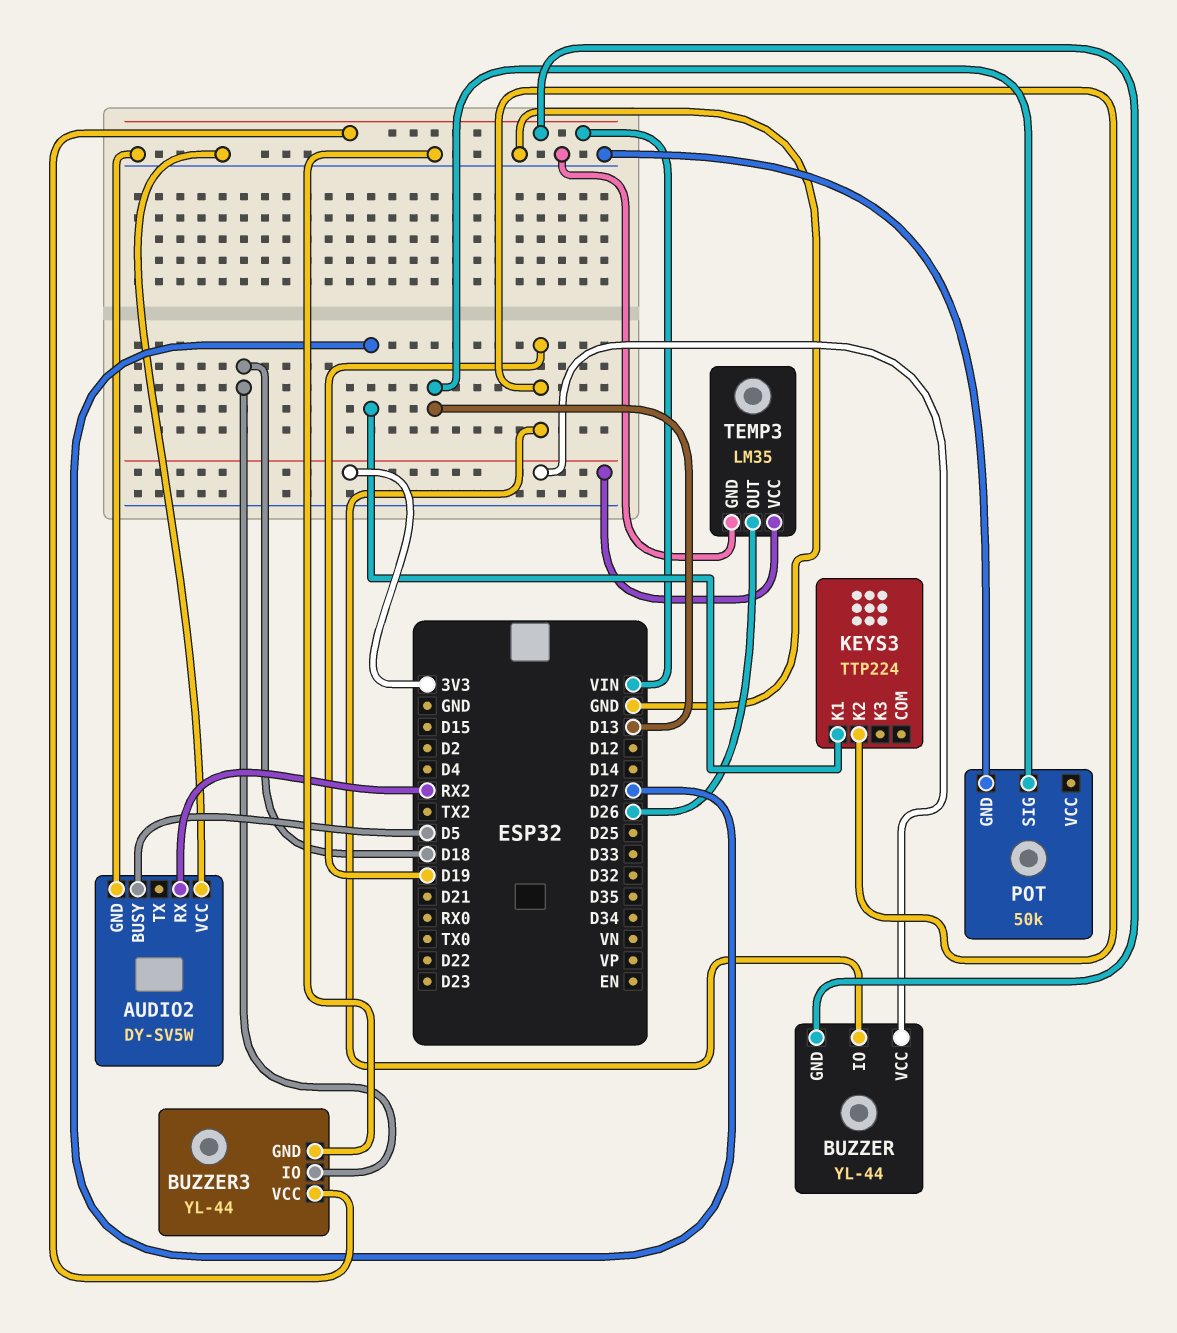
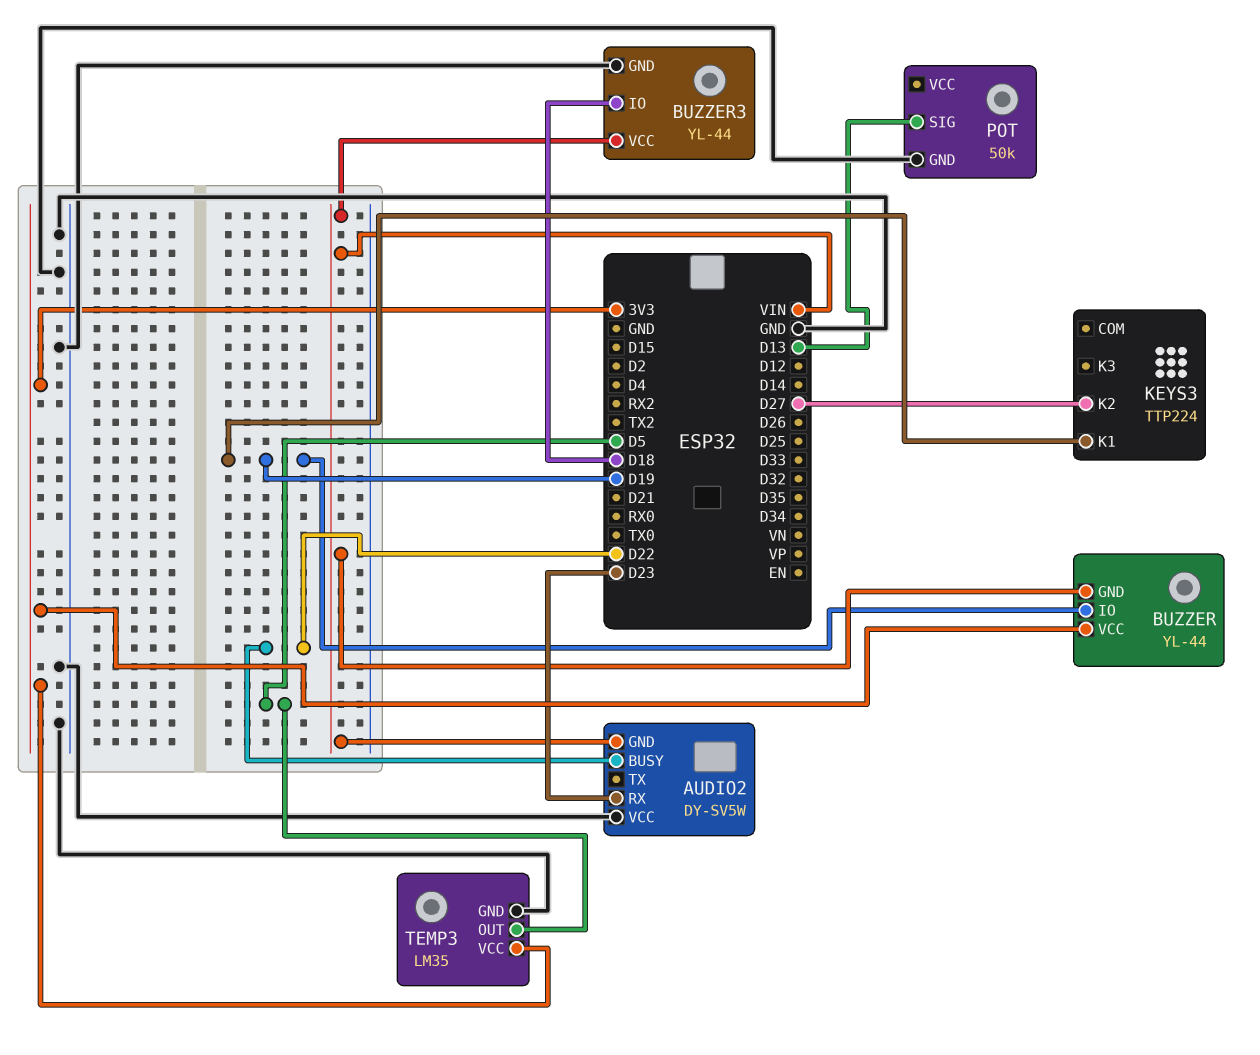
AUDIO2 pin BUSY: D5 -> D22
AUDIO2 pin GND: GND -> VIN
AUDIO2 pin RX: RX2 -> D23
KEYS3 pin K1: D27 -> D19
KEYS3 pin K2: D19 -> D27
TEMP3 pin OUT: D26 -> D5

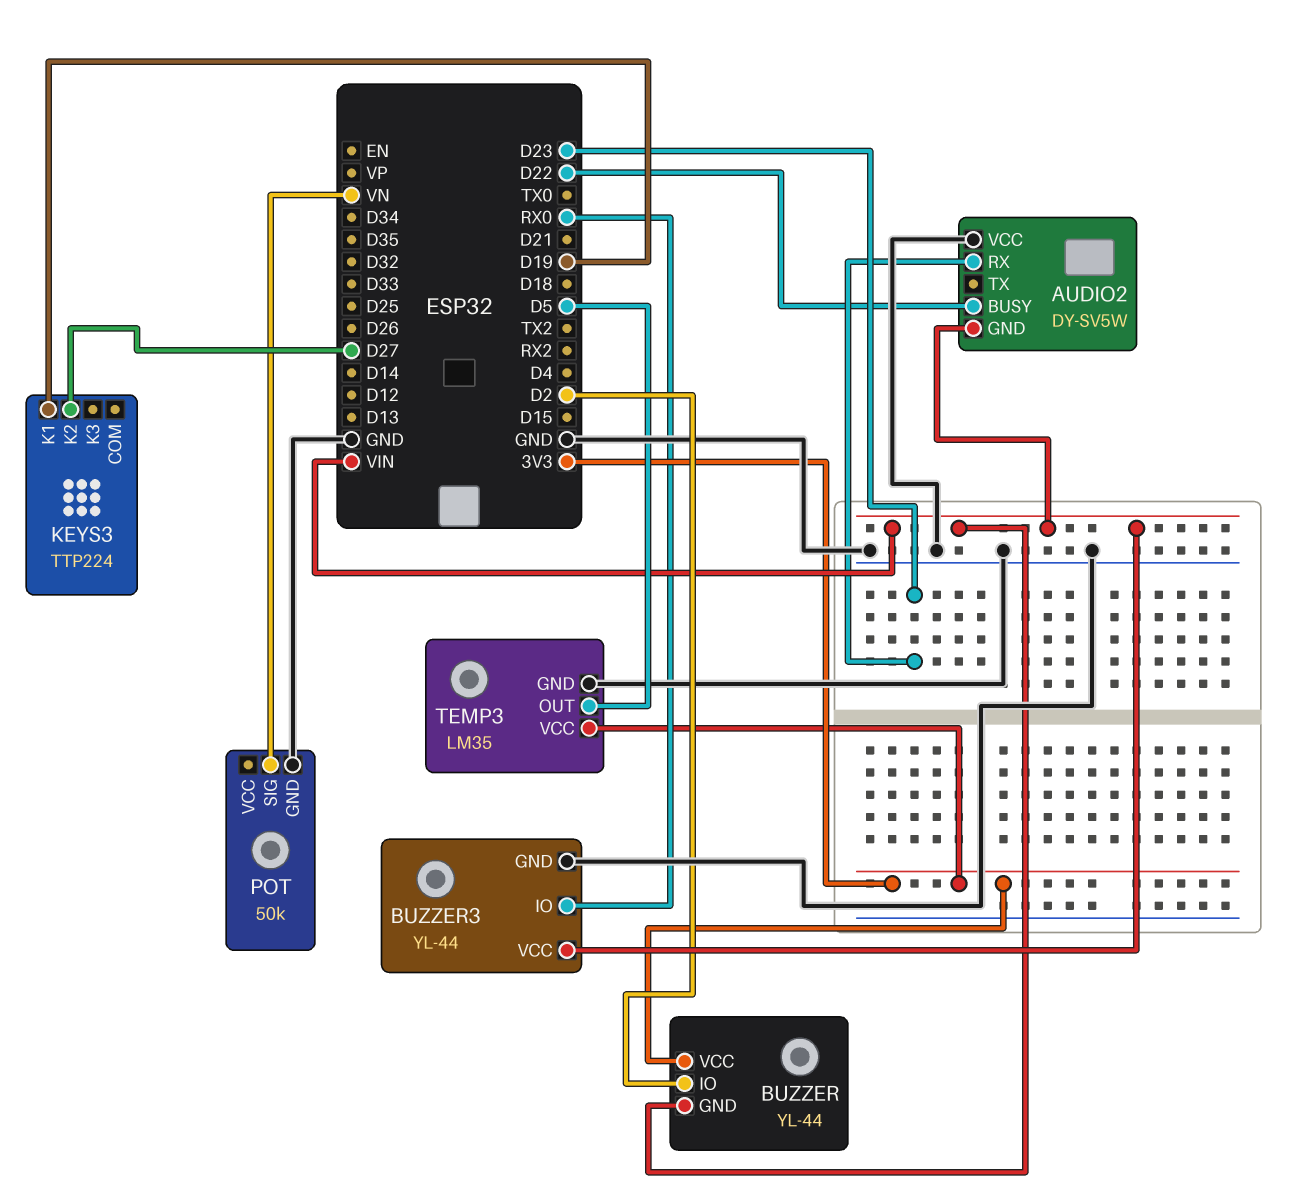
BUZZER pin IO: D19 -> D2
BUZZER3 pin IO: D18 -> RX0
POT pin SIG: D13 -> VN

